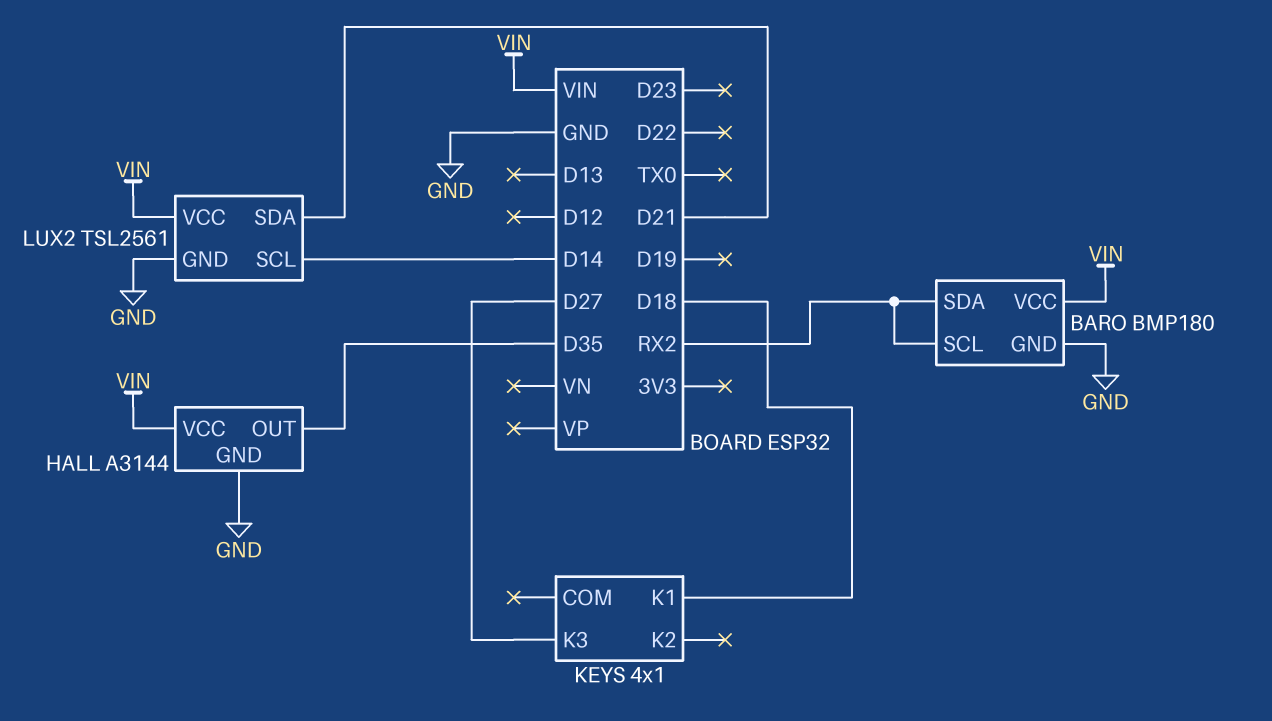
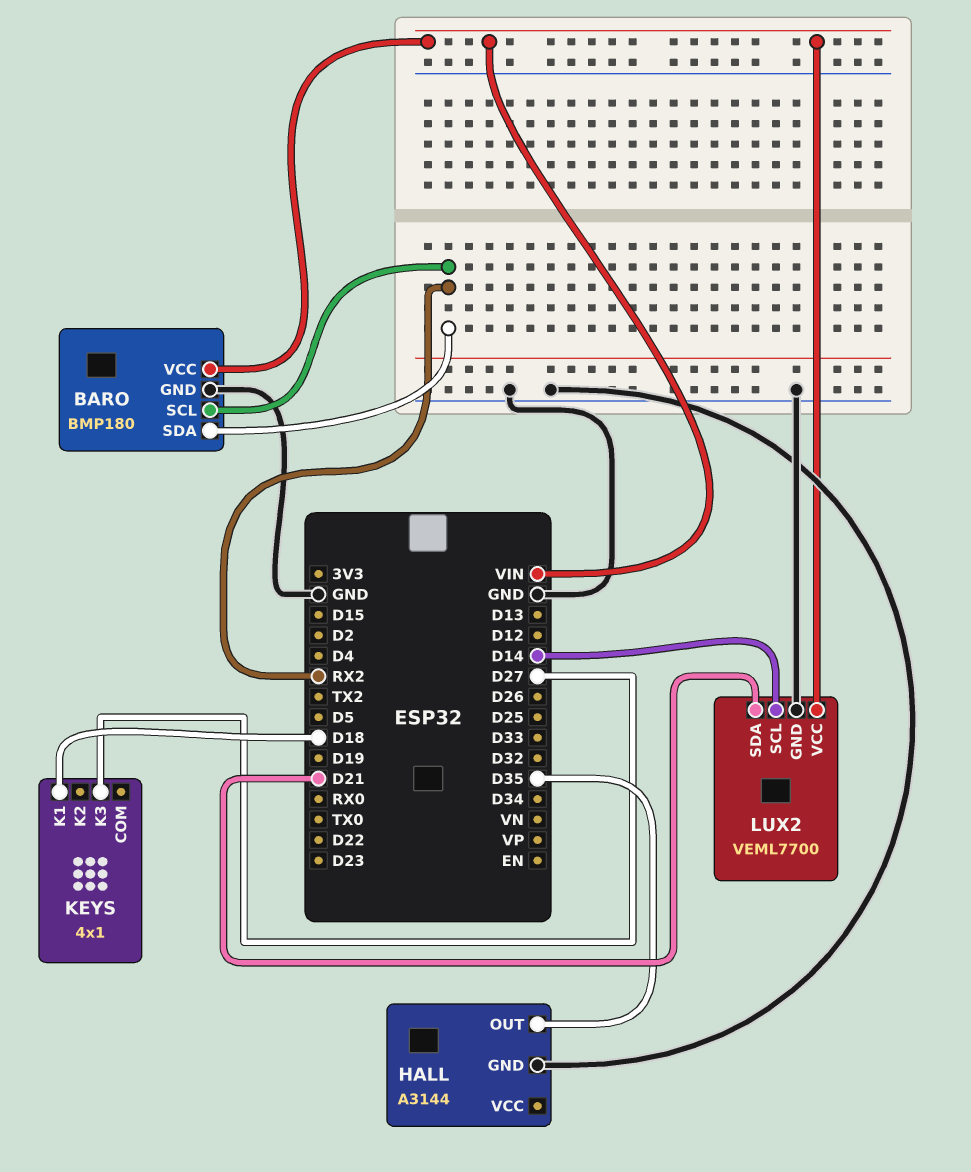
HALL pin VCC: VIN -> none
LUX2: TSL2561 -> VEML7700

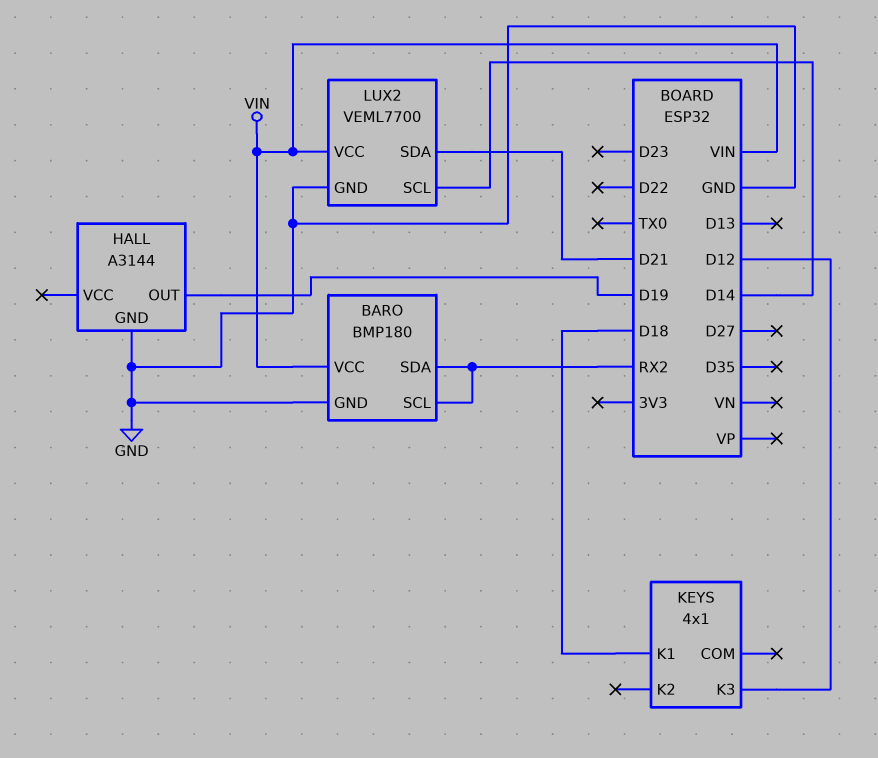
HALL pin OUT: D35 -> D19
KEYS pin K3: D27 -> D12

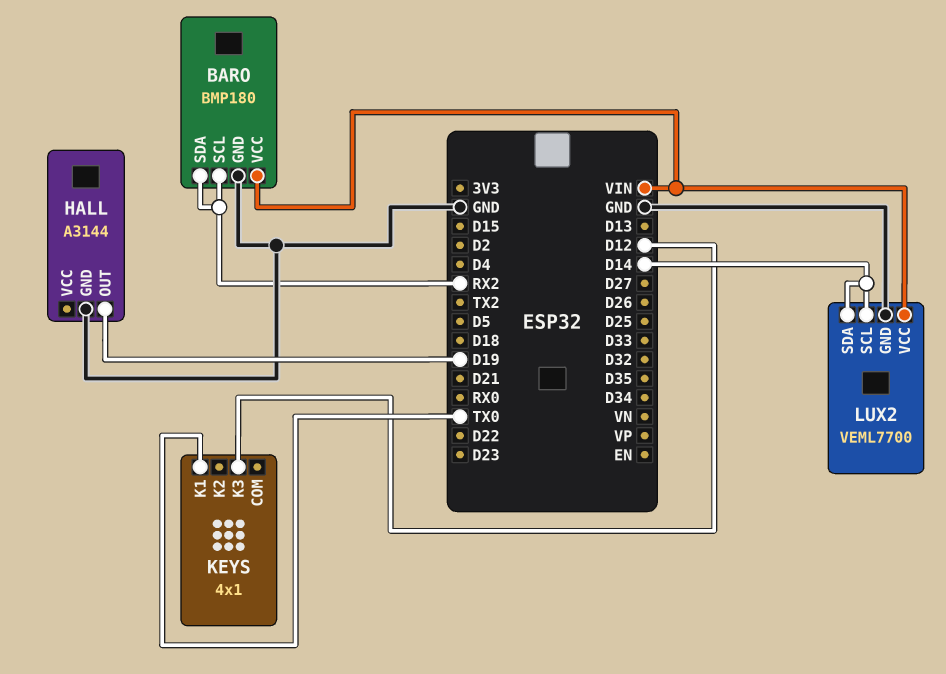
KEYS pin K1: D18 -> TX0
LUX2 pin SDA: D21 -> D14

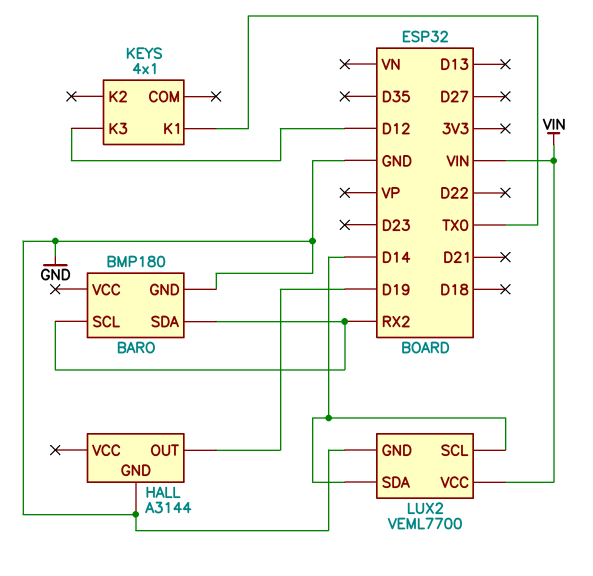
BARO pin VCC: VIN -> none

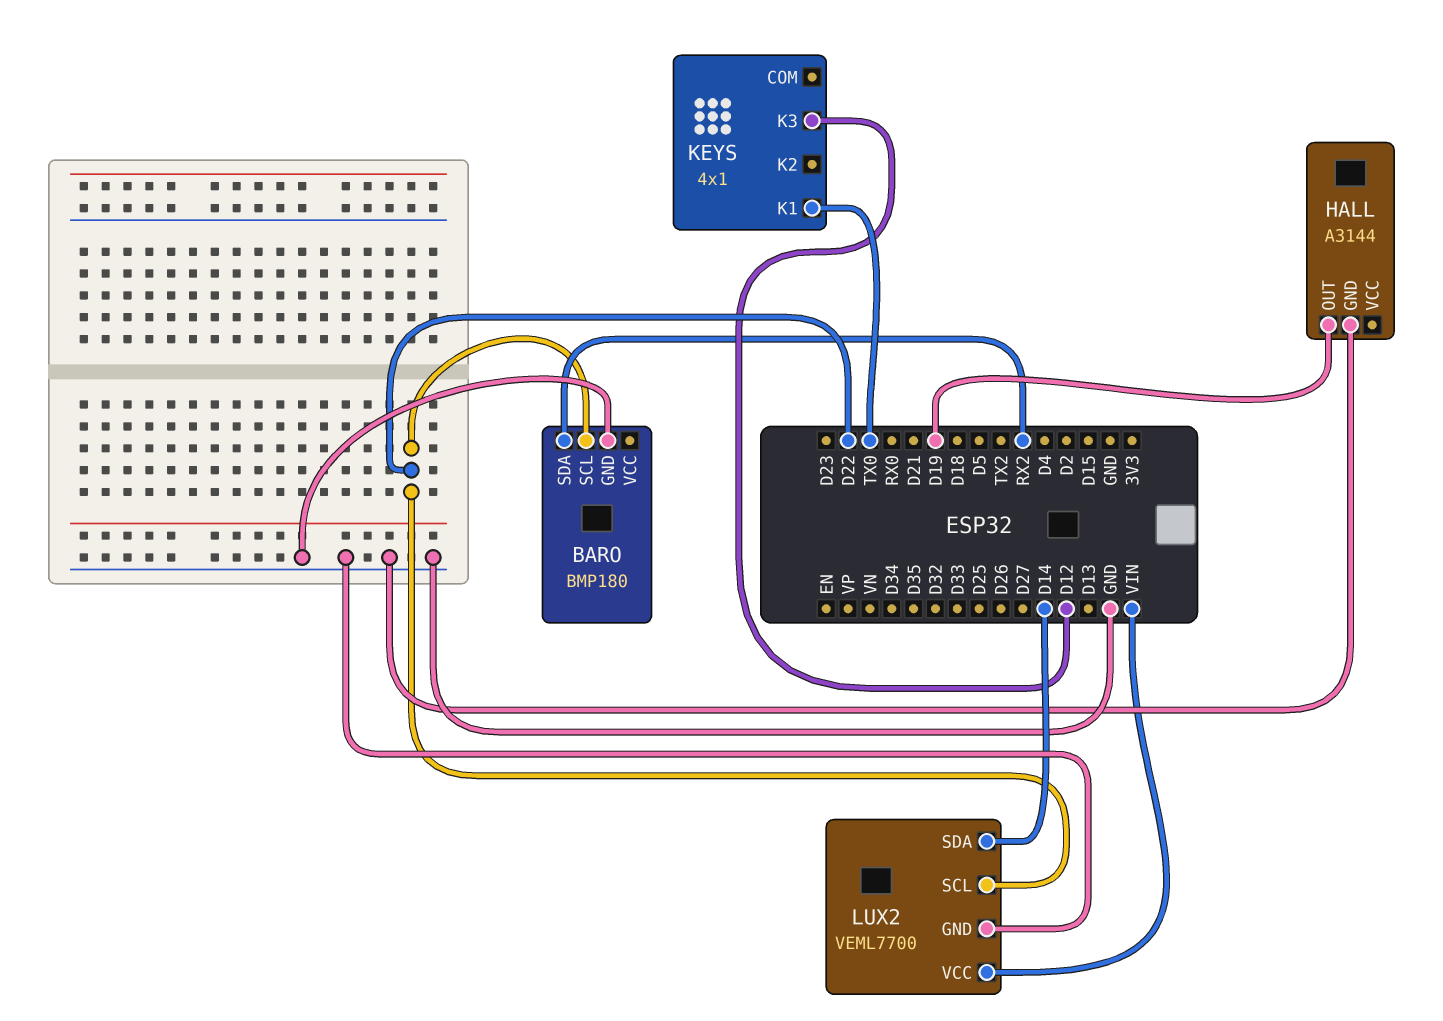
BARO pin SCL: RX2 -> D22
LUX2 pin SCL: D14 -> D22

